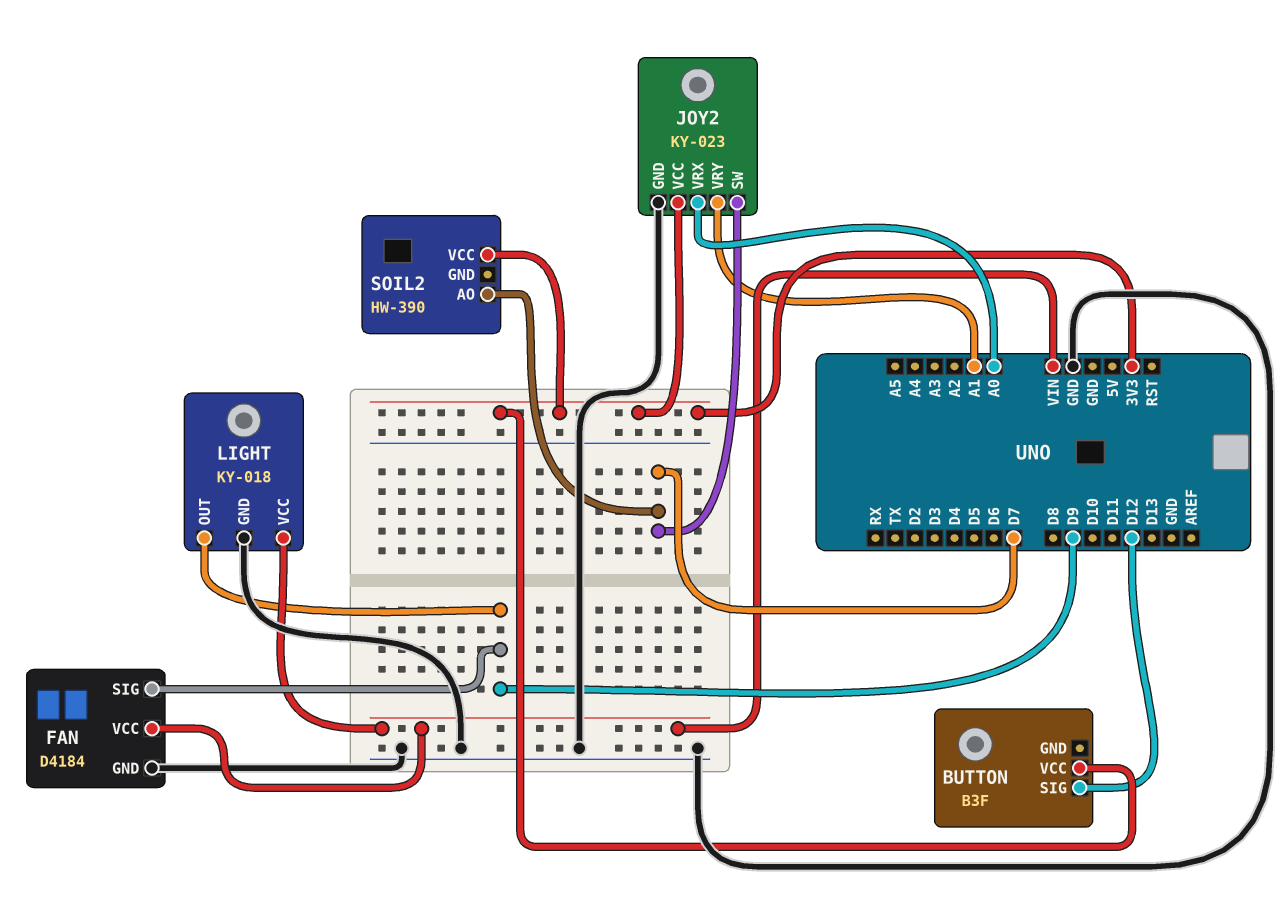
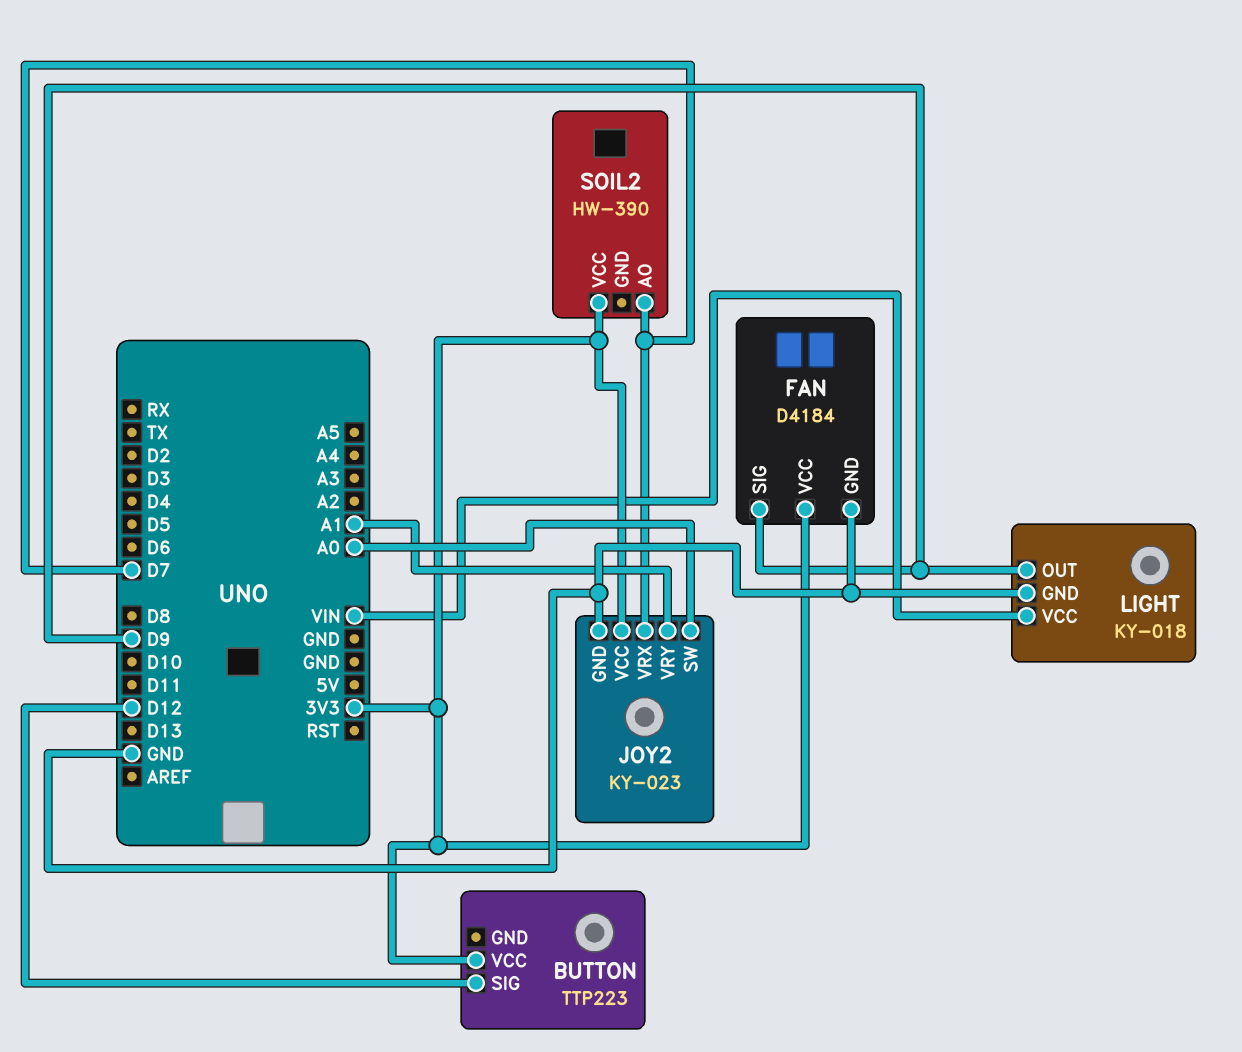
BUTTON: B3F -> TTP223
FAN pin VCC: VIN -> 3V3
JOY2 pin SW: D7 -> A0
JOY2 pin VRX: A0 -> D7

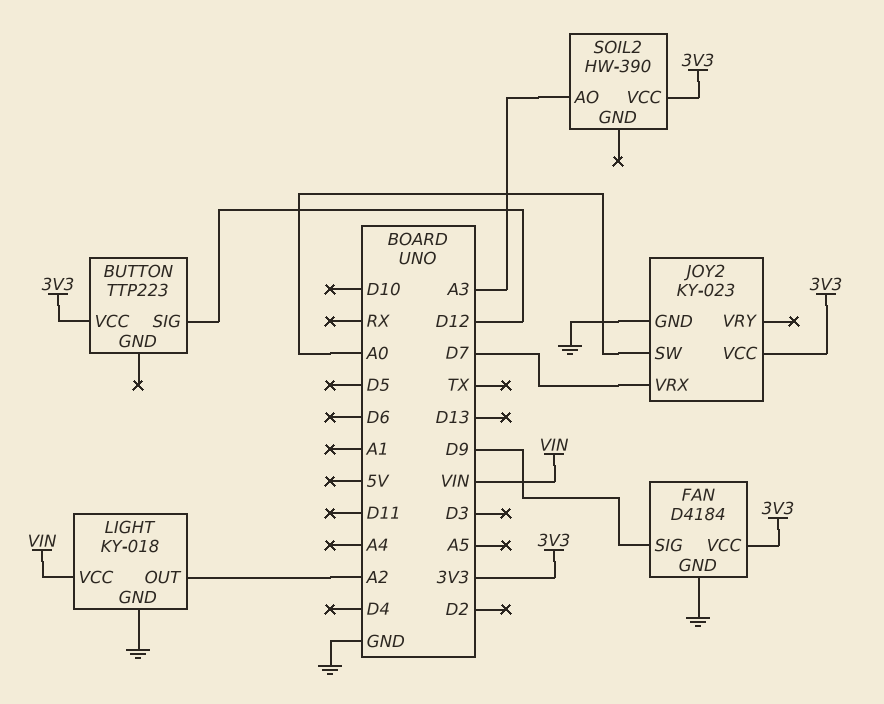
JOY2 pin VRY: A1 -> none
LIGHT pin OUT: D9 -> A2
SOIL2 pin AO: D7 -> A3

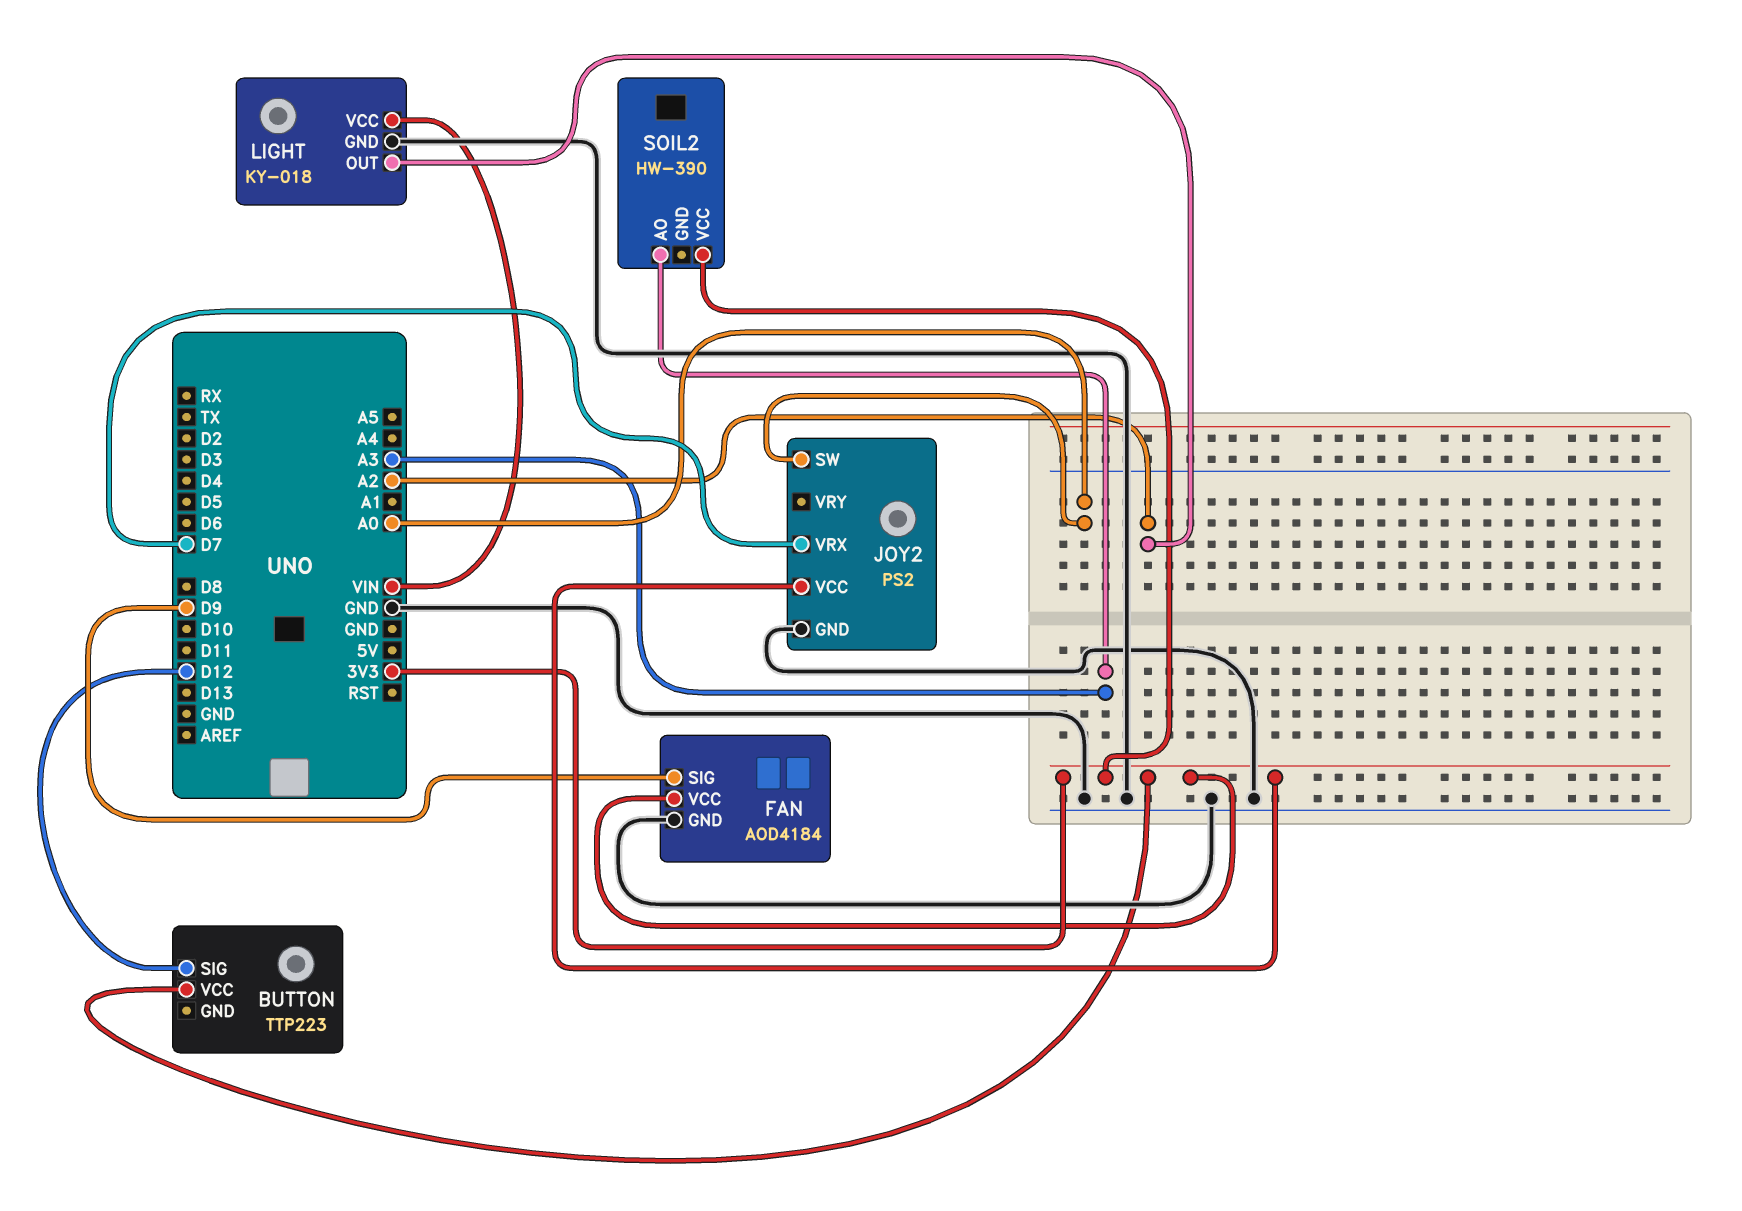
FAN: D4184 -> AOD4184
JOY2: KY-023 -> PS2

